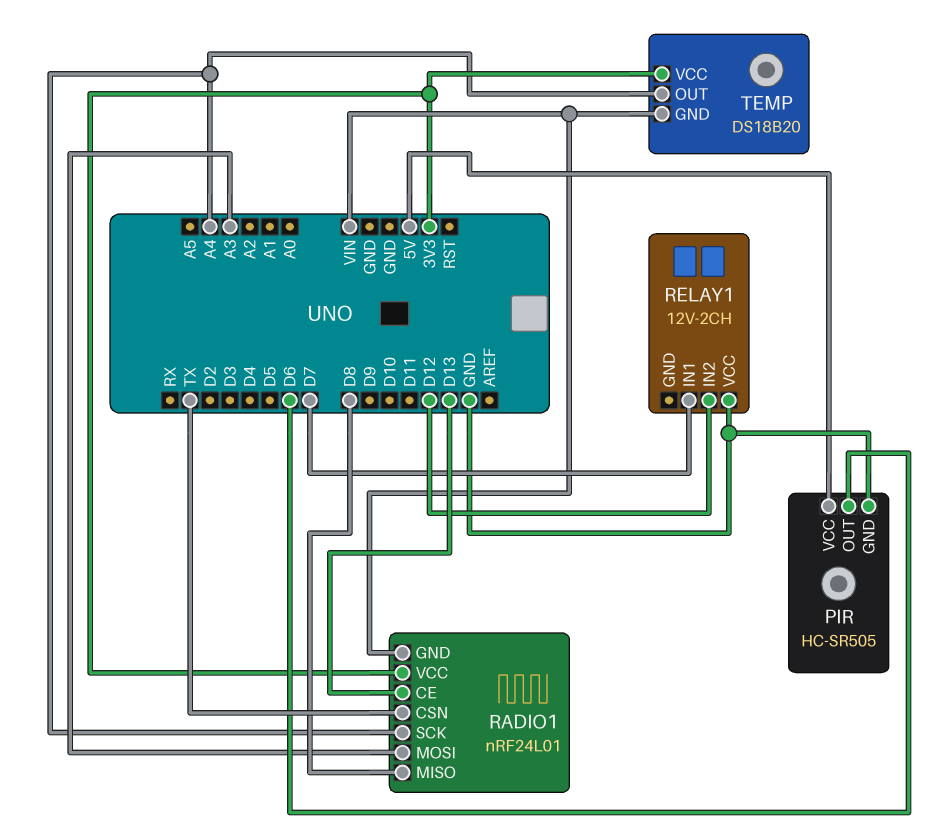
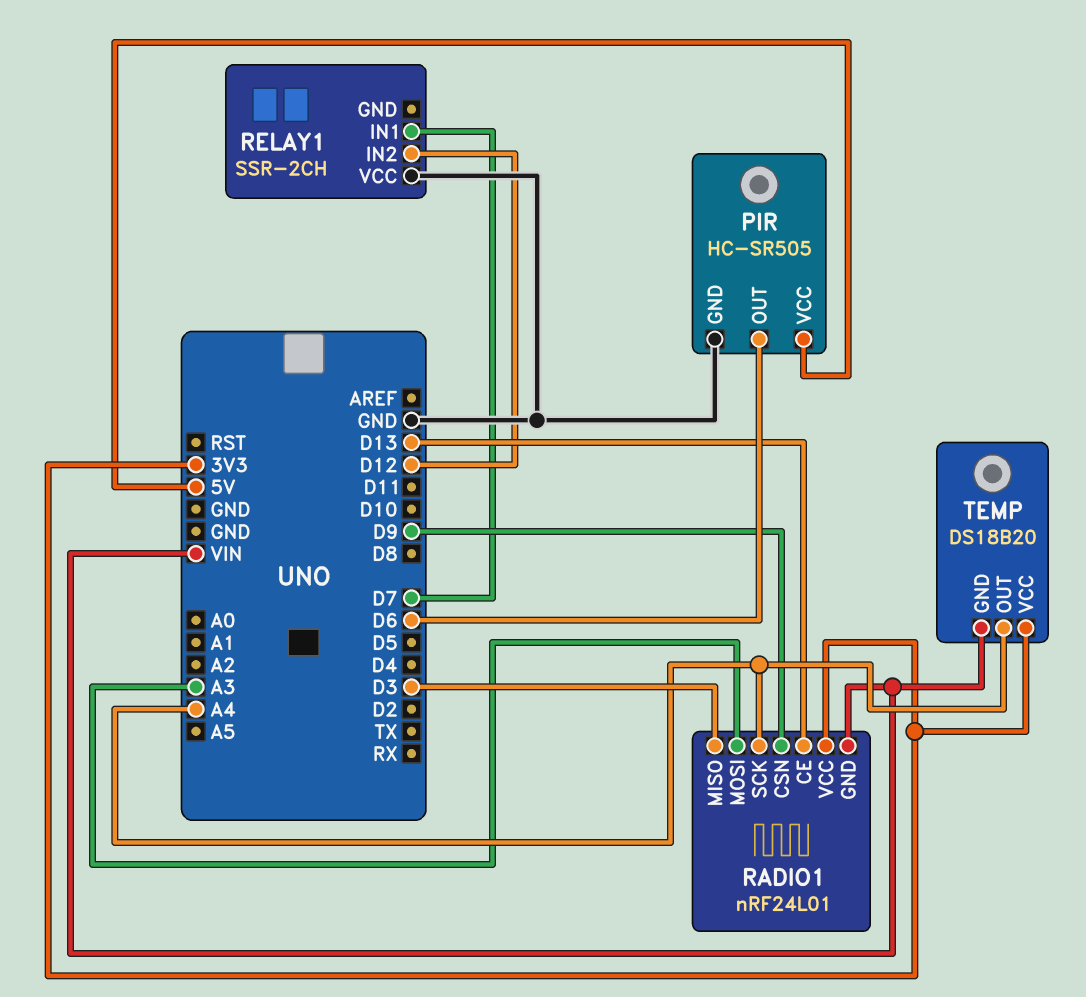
RADIO1 pin CSN: TX -> D9
RADIO1 pin MISO: D8 -> D3
RELAY1: 12V-2CH -> SSR-2CH

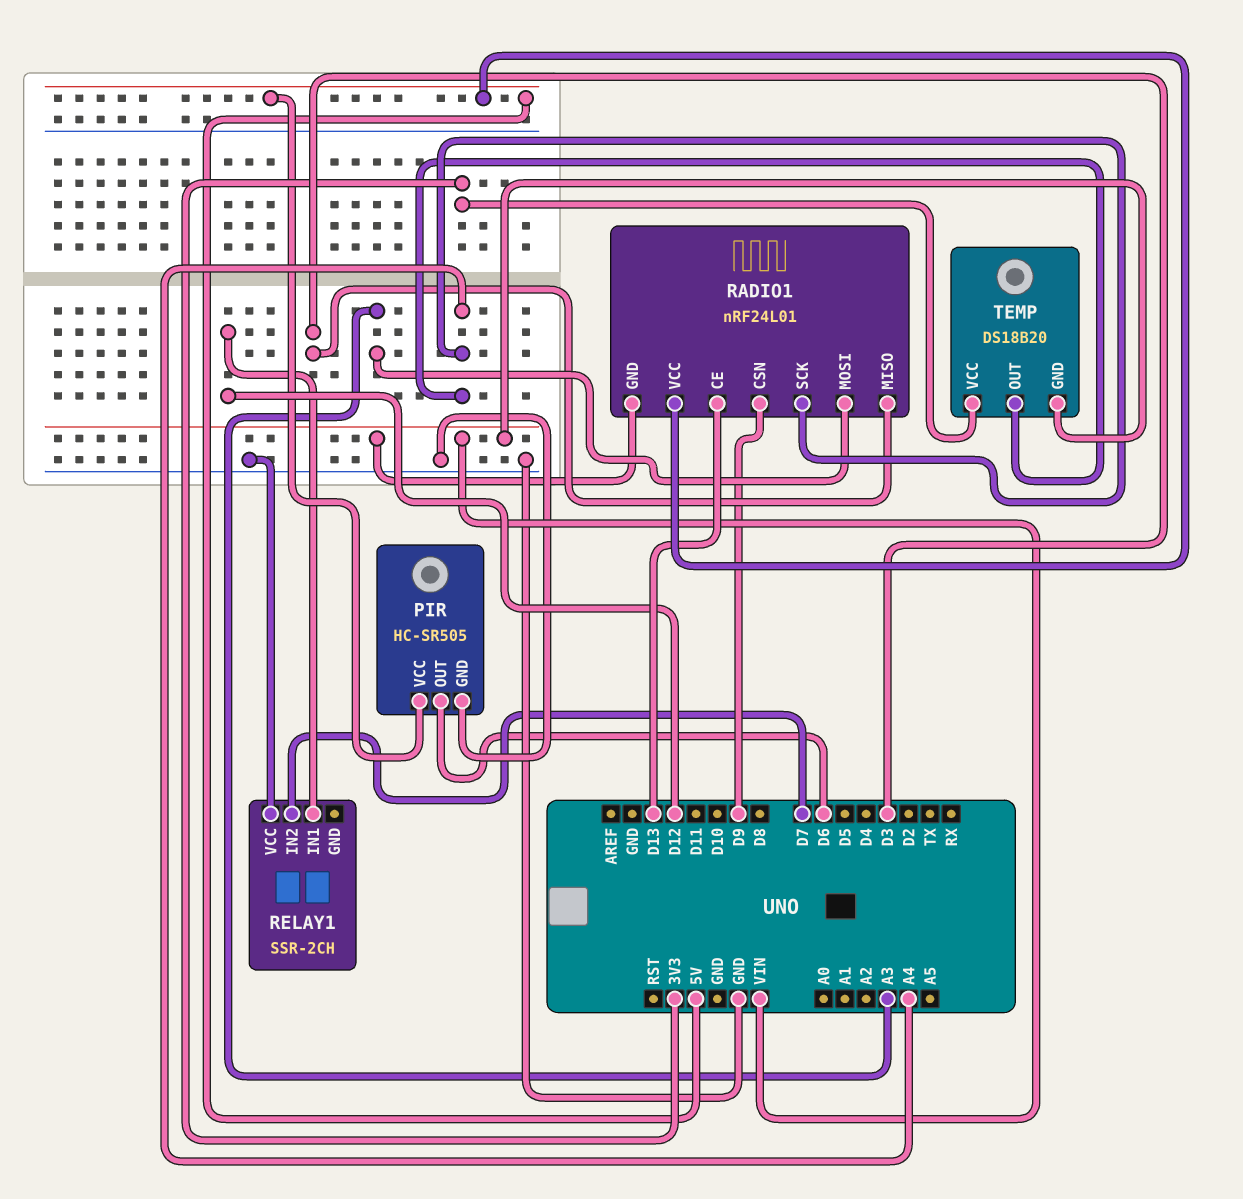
RADIO1 pin VCC: 3V3 -> 5V
RELAY1 pin IN1: D7 -> D12
RELAY1 pin IN2: D12 -> D7

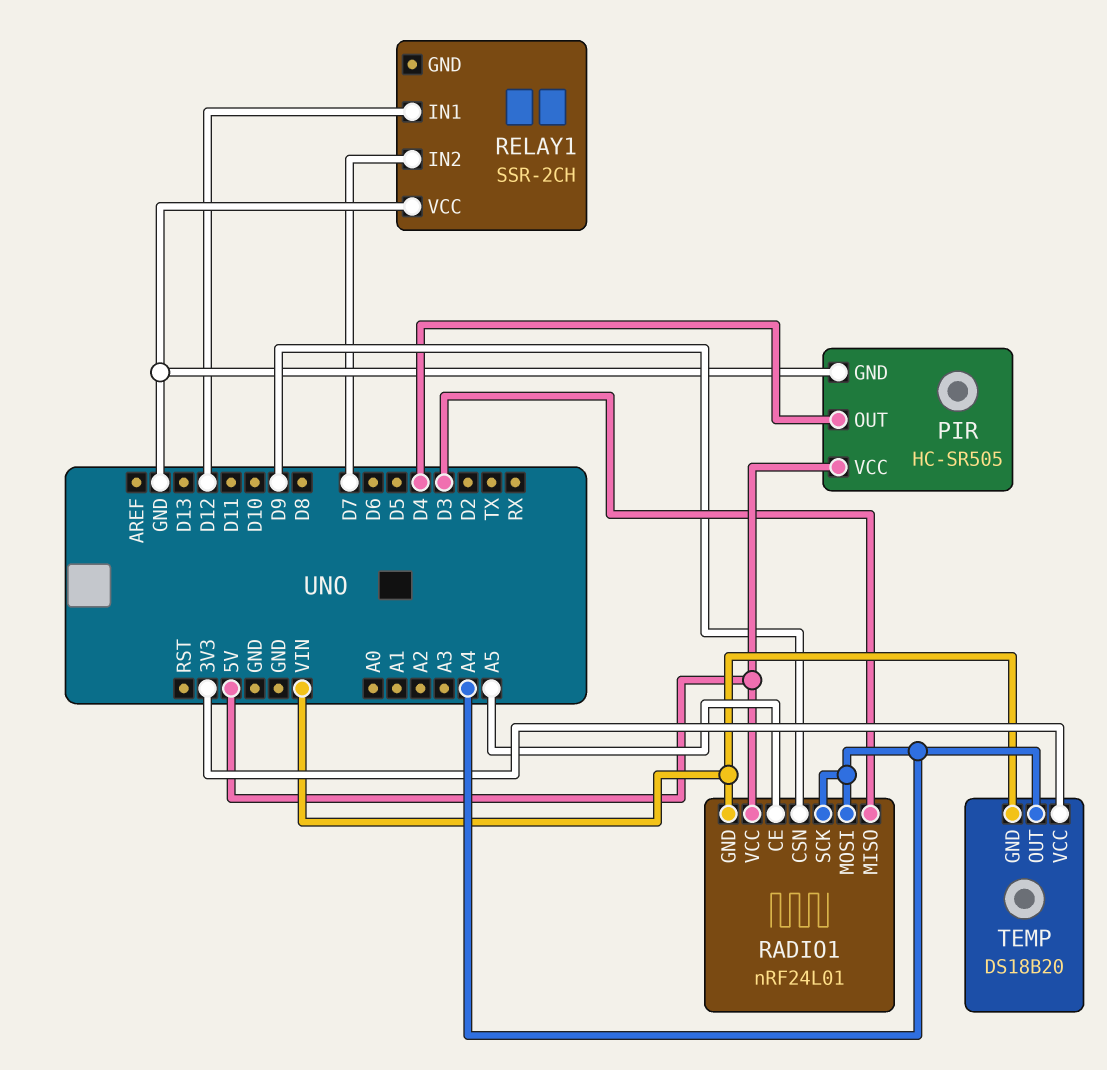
PIR pin OUT: D6 -> D4
RADIO1 pin CE: D13 -> A5
RADIO1 pin MOSI: A3 -> A4

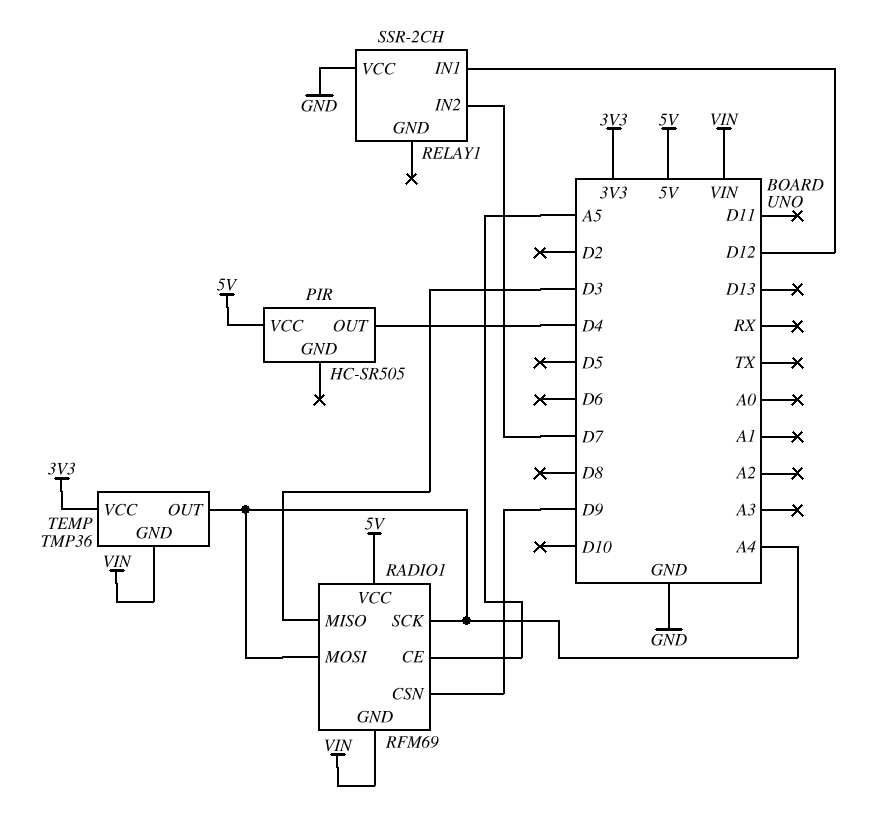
PIR pin GND: GND -> none
RADIO1: nRF24L01 -> RFM69
TEMP: DS18B20 -> TMP36

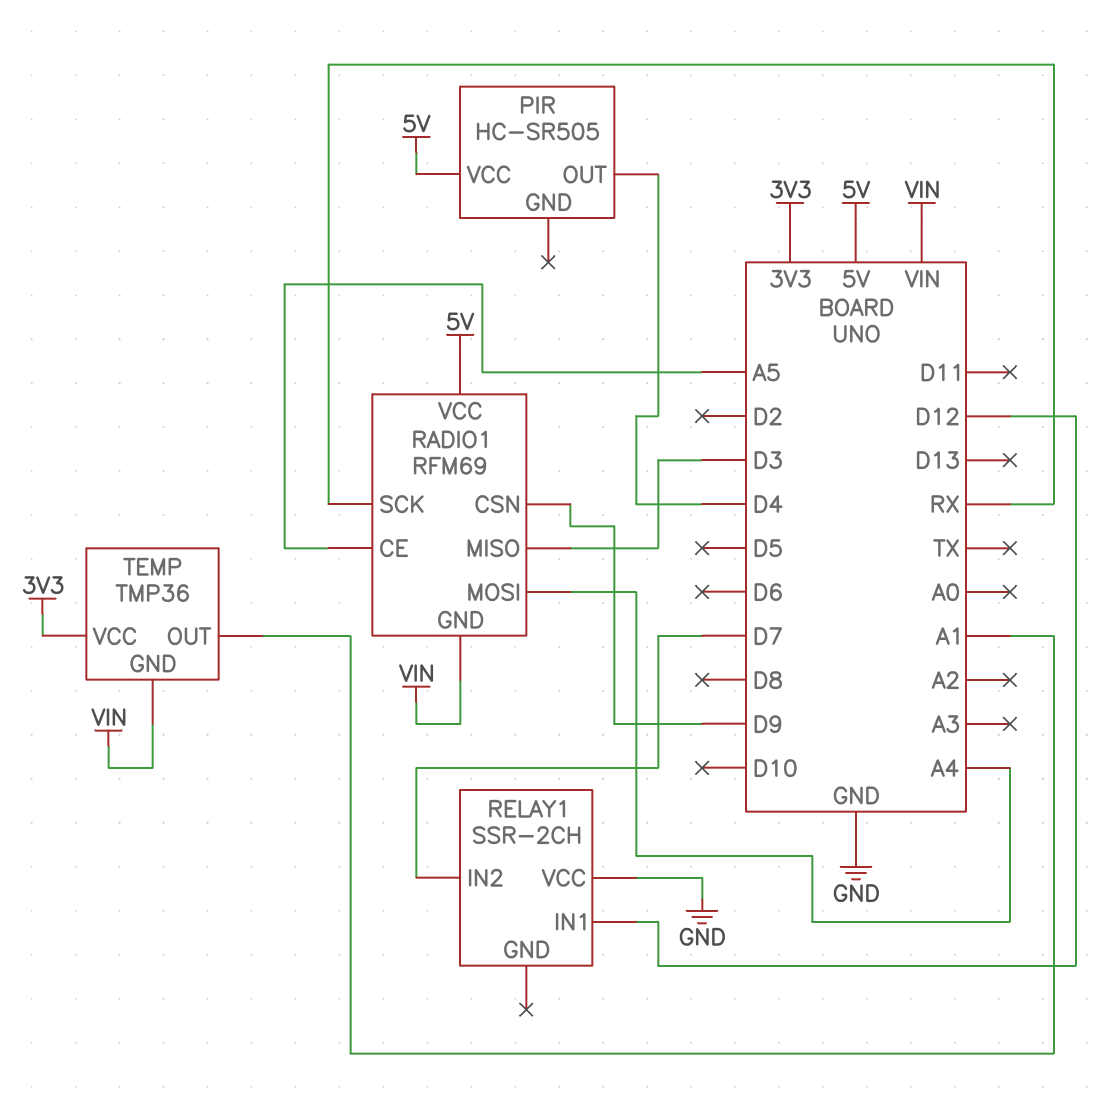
RADIO1 pin SCK: A4 -> RX
TEMP pin OUT: A4 -> A1

